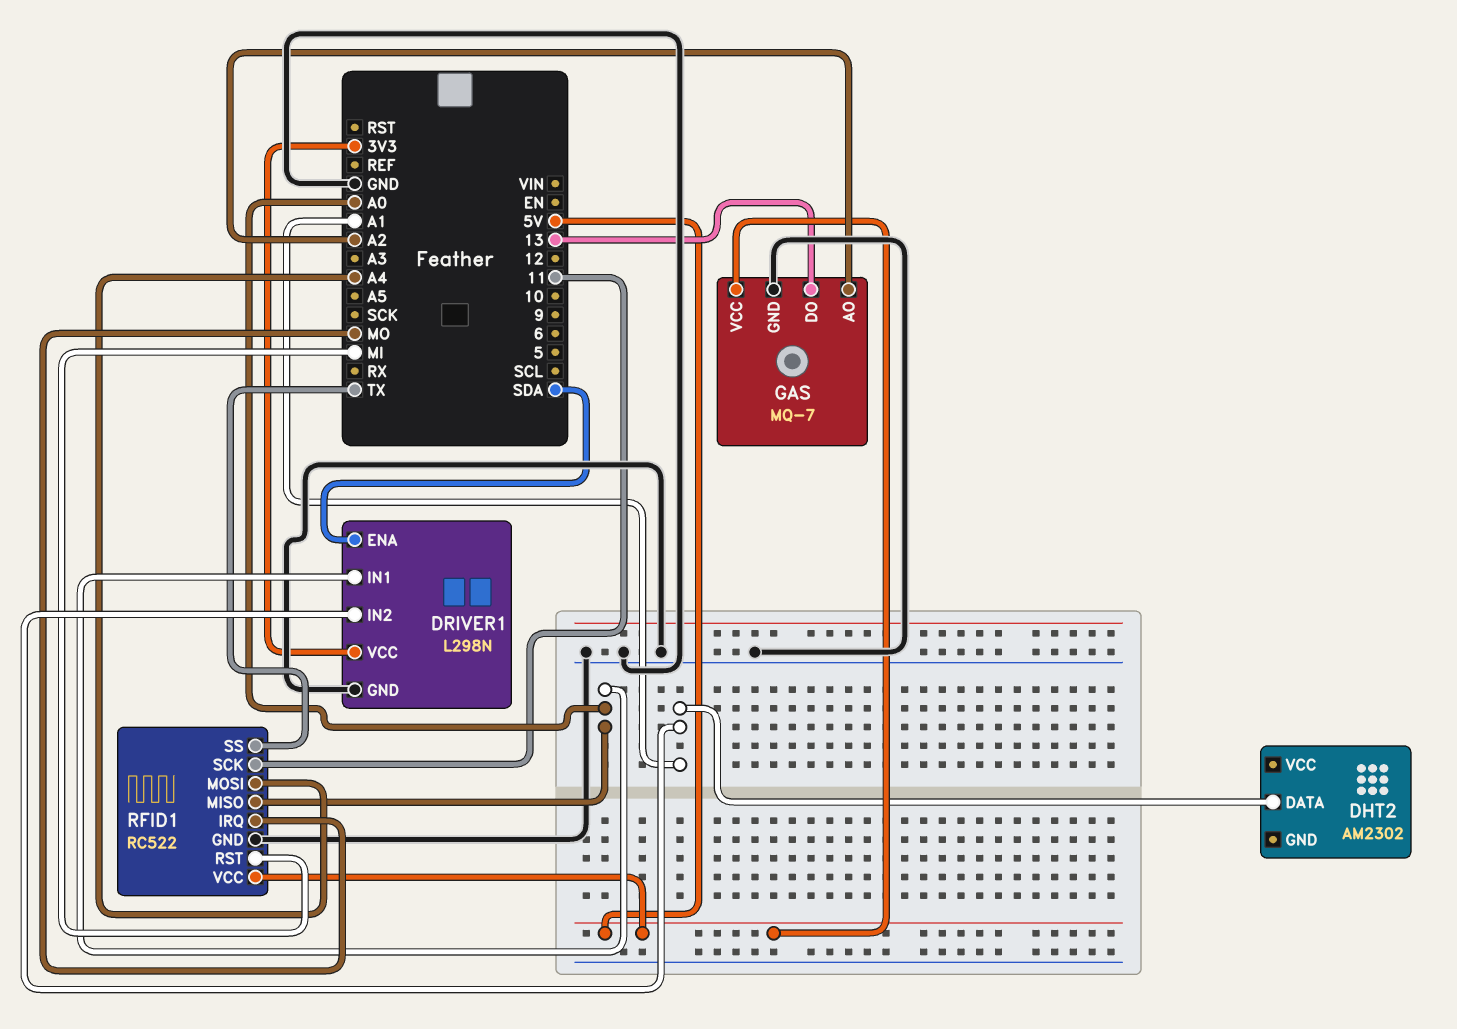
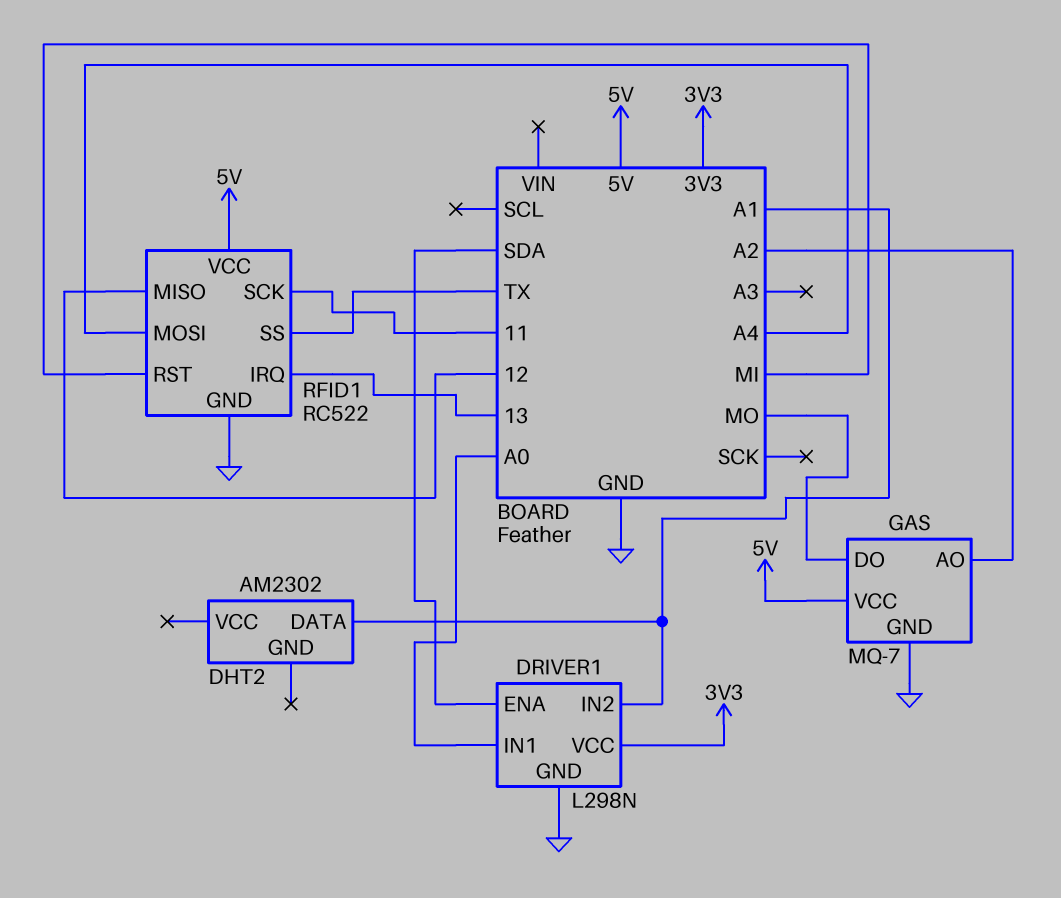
GAS pin DO: 13 -> MO
RFID1 pin IRQ: MO -> 13
RFID1 pin MISO: A0 -> 12

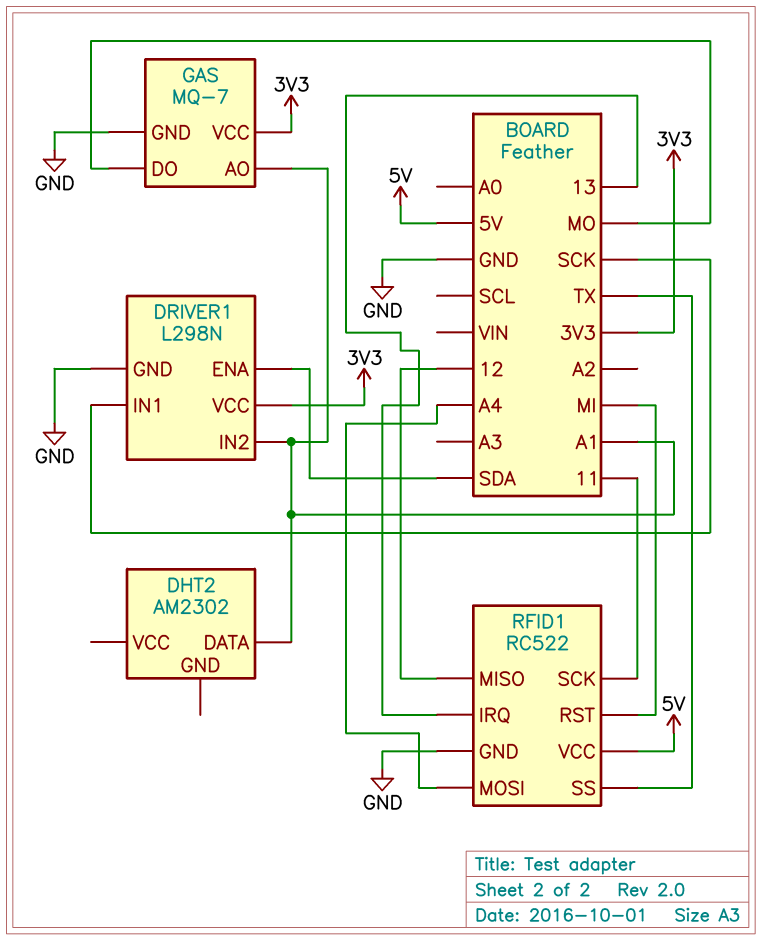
DRIVER1 pin IN1: A0 -> SCK
GAS pin AO: A2 -> A1
GAS pin VCC: 5V -> 3V3

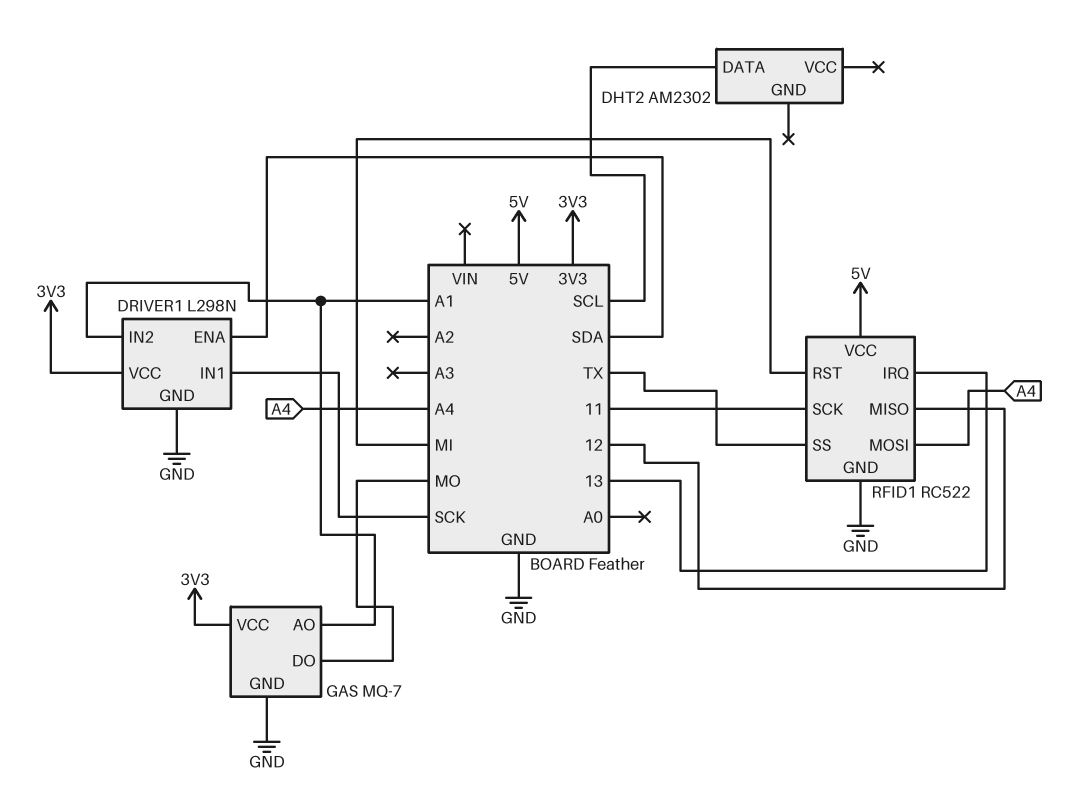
DHT2 pin DATA: A1 -> SCL

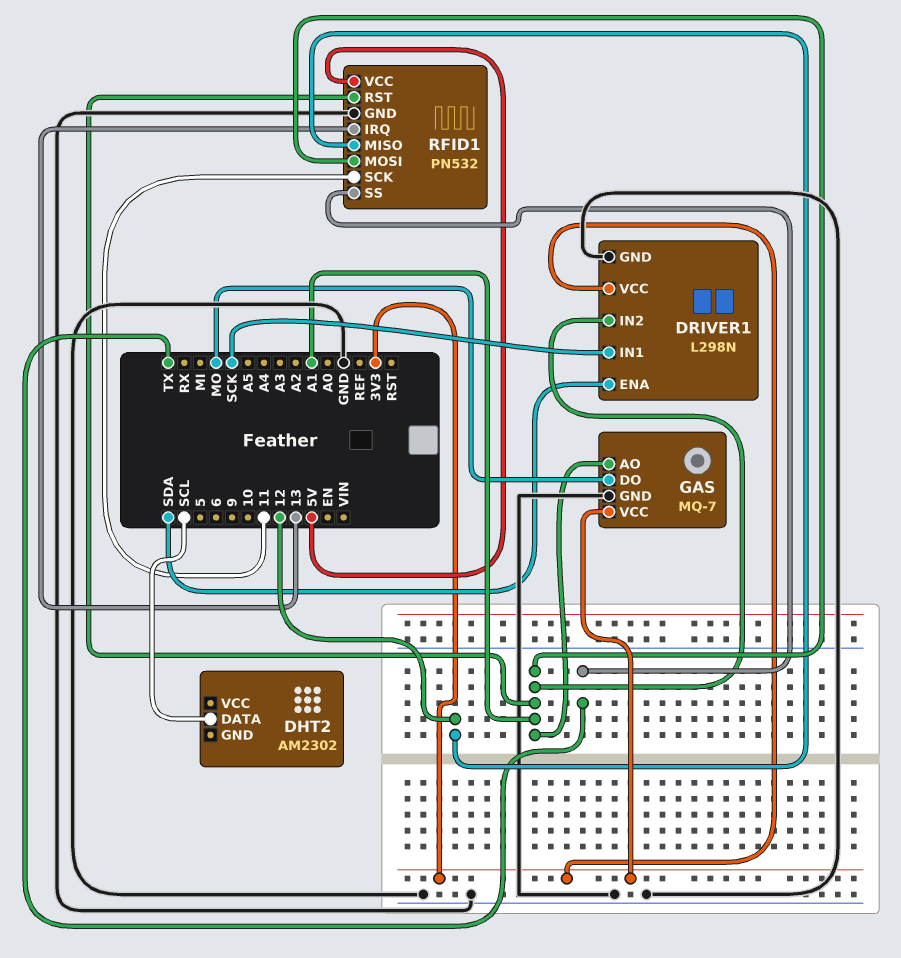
RFID1: RC522 -> PN532
RFID1 pin MOSI: A4 -> A1
RFID1 pin RST: MI -> A1

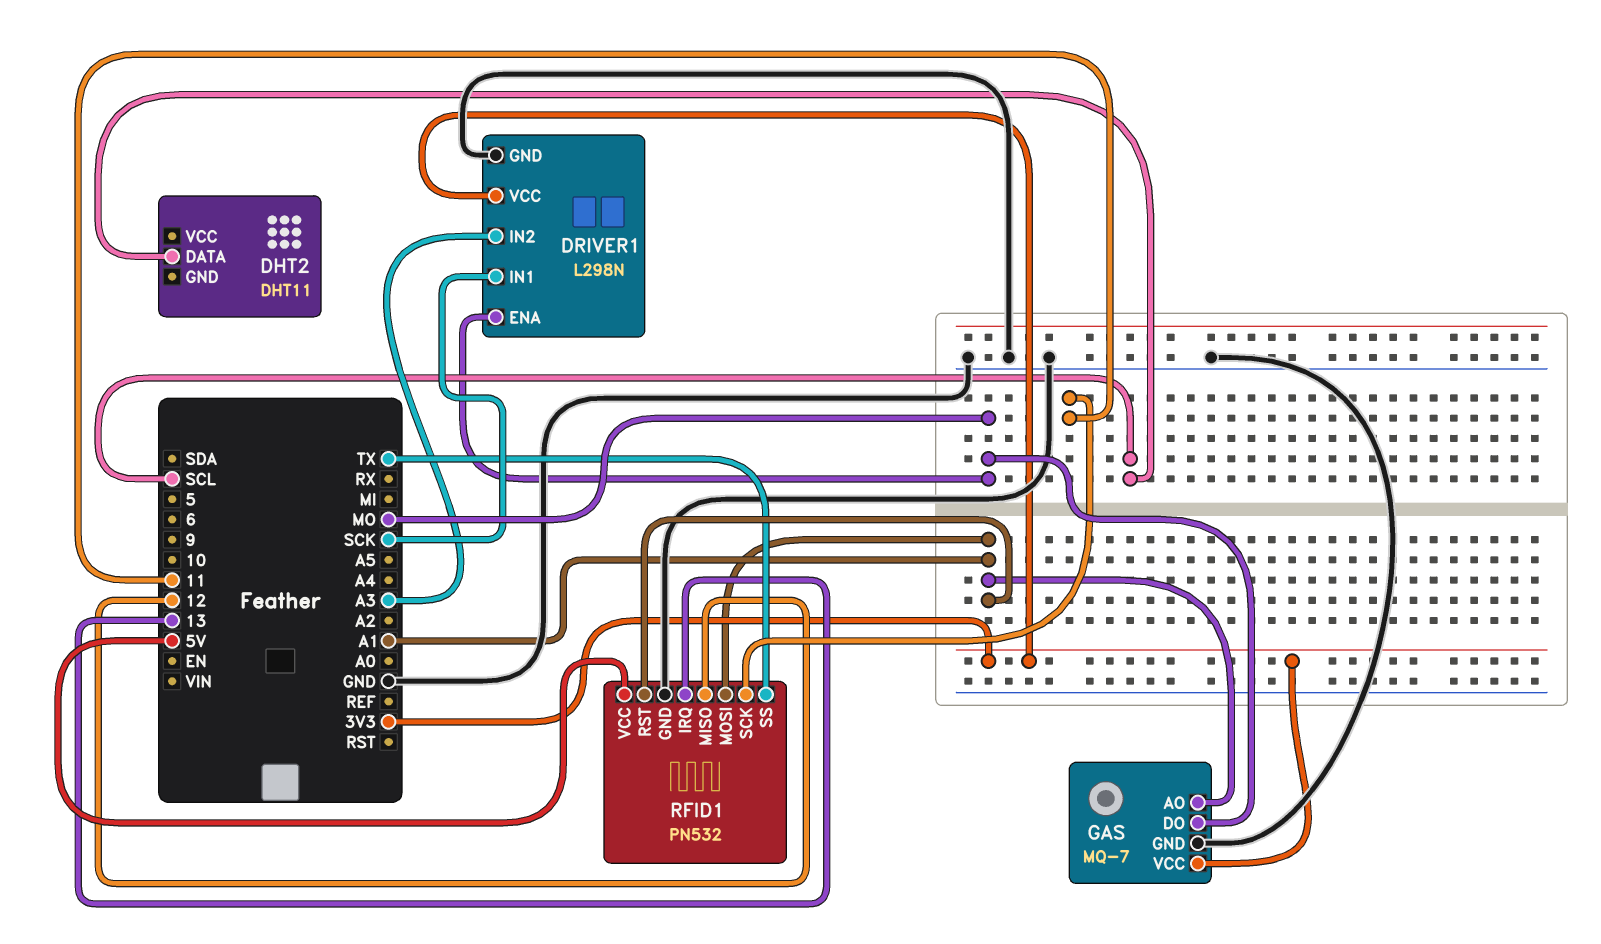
DHT2: AM2302 -> DHT11
DRIVER1 pin ENA: SDA -> MO
DRIVER1 pin IN2: A1 -> A3

